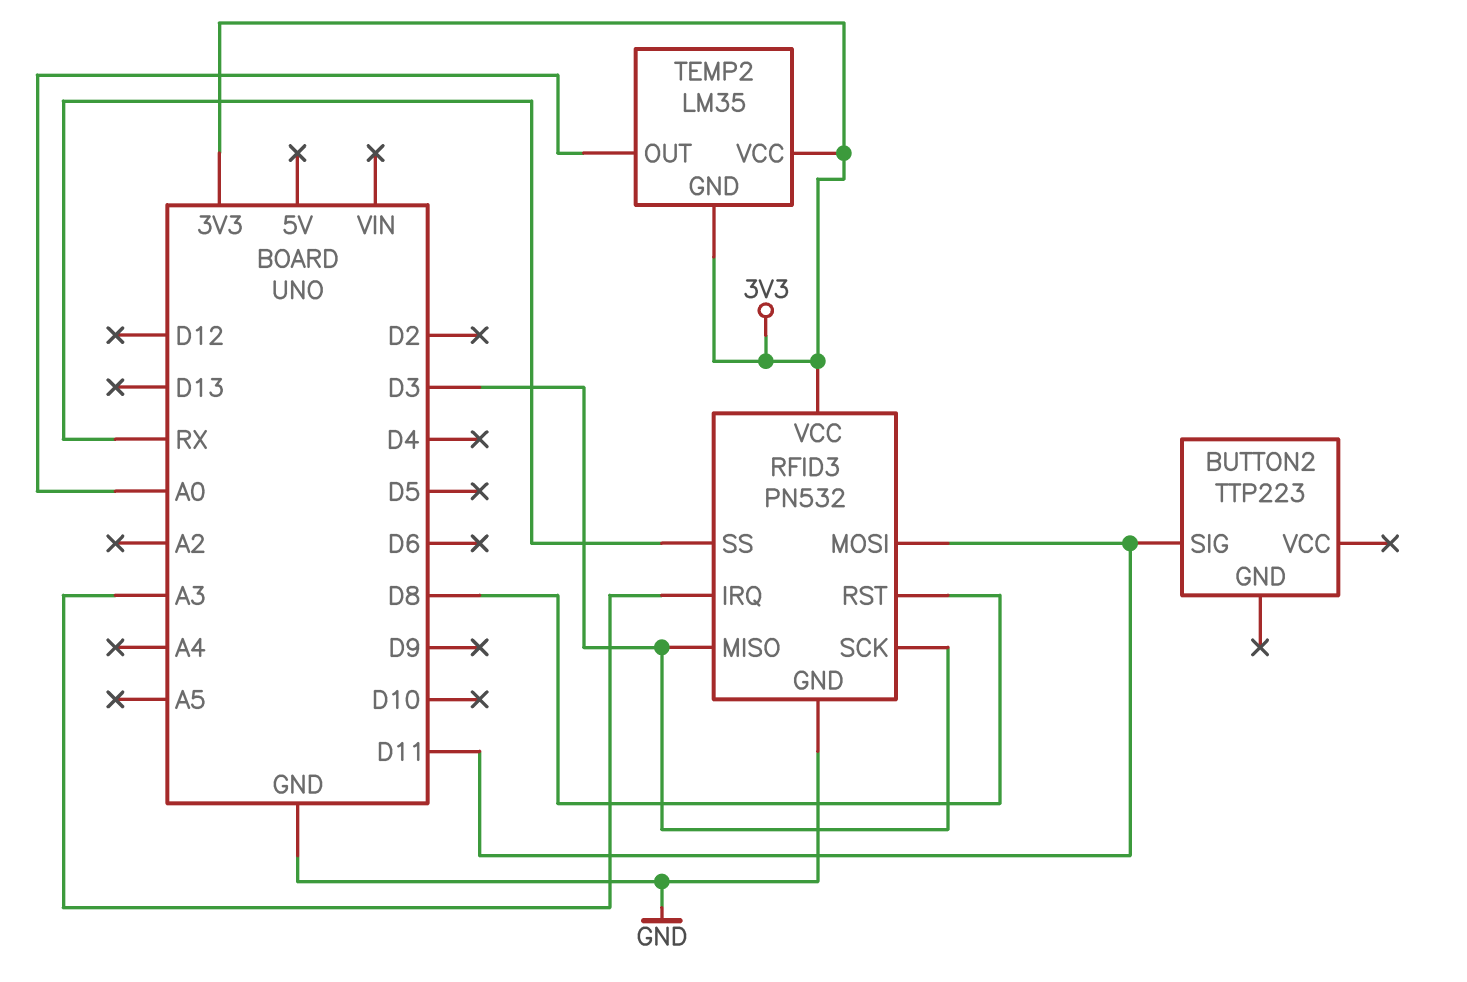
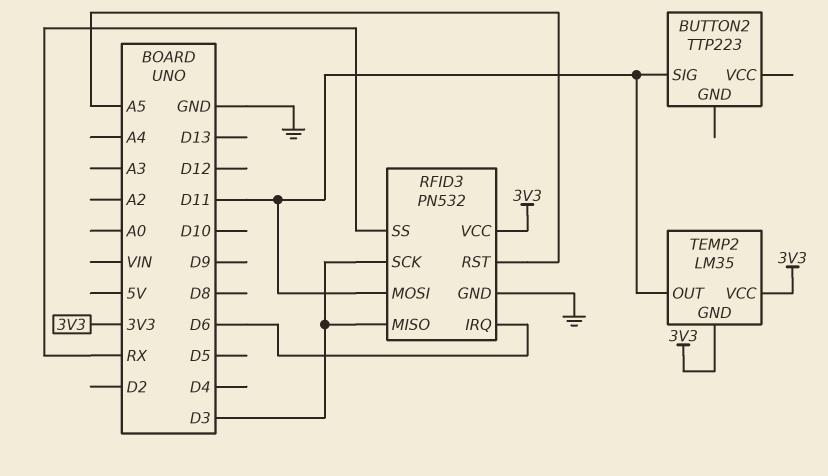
RFID3 pin IRQ: A3 -> D6
RFID3 pin RST: D8 -> A5
TEMP2 pin OUT: A0 -> D11

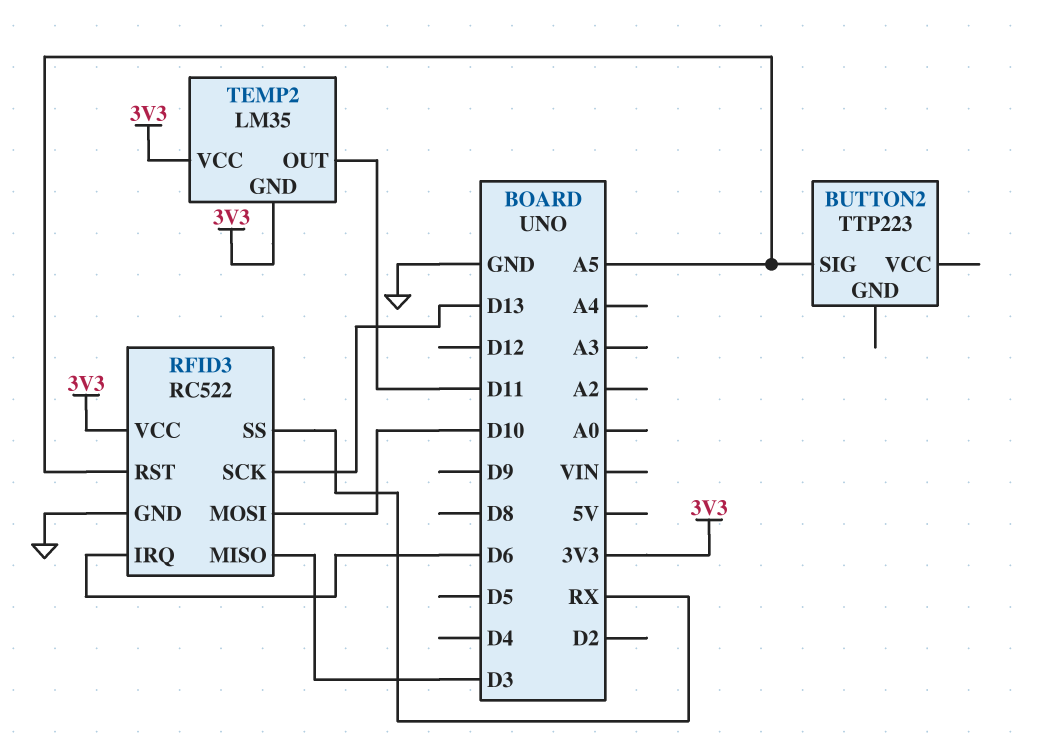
BUTTON2 pin SIG: D11 -> A5
RFID3: PN532 -> RC522
RFID3 pin MOSI: D11 -> D10
RFID3 pin SCK: D3 -> D13

